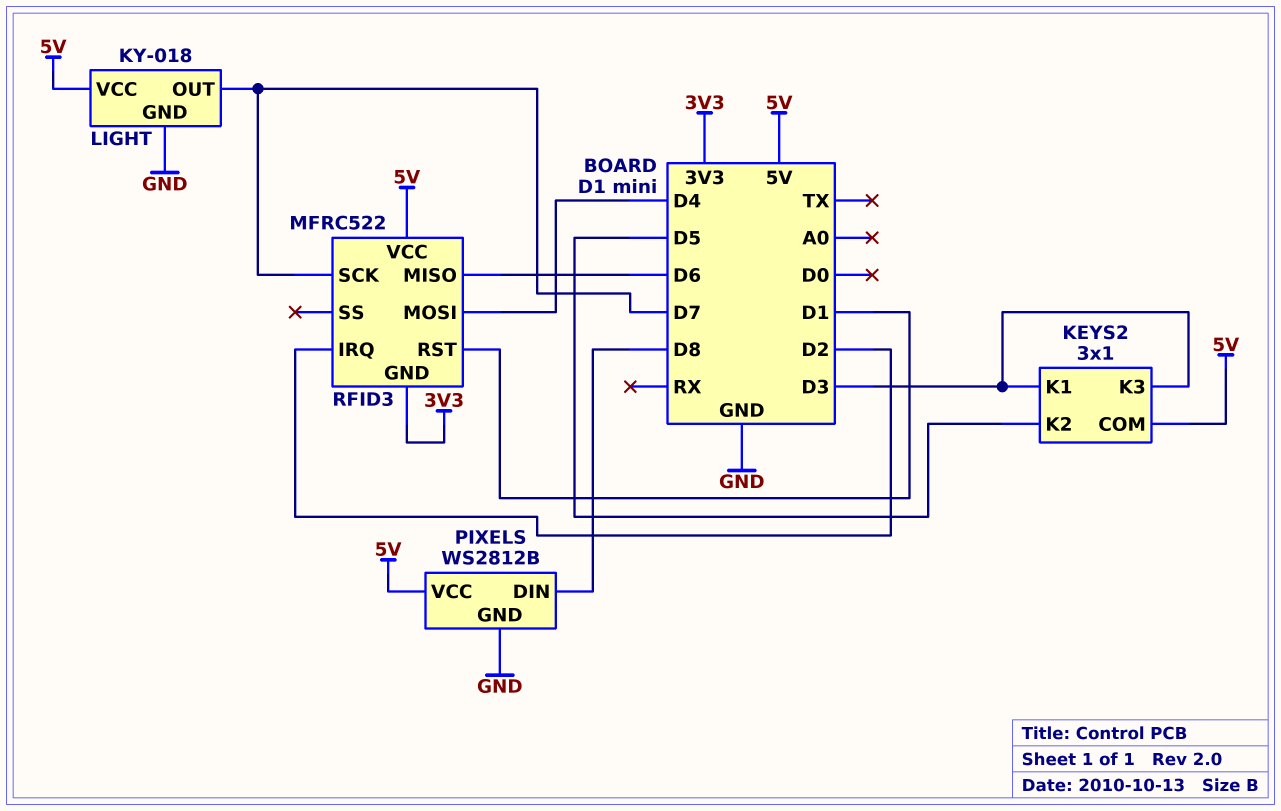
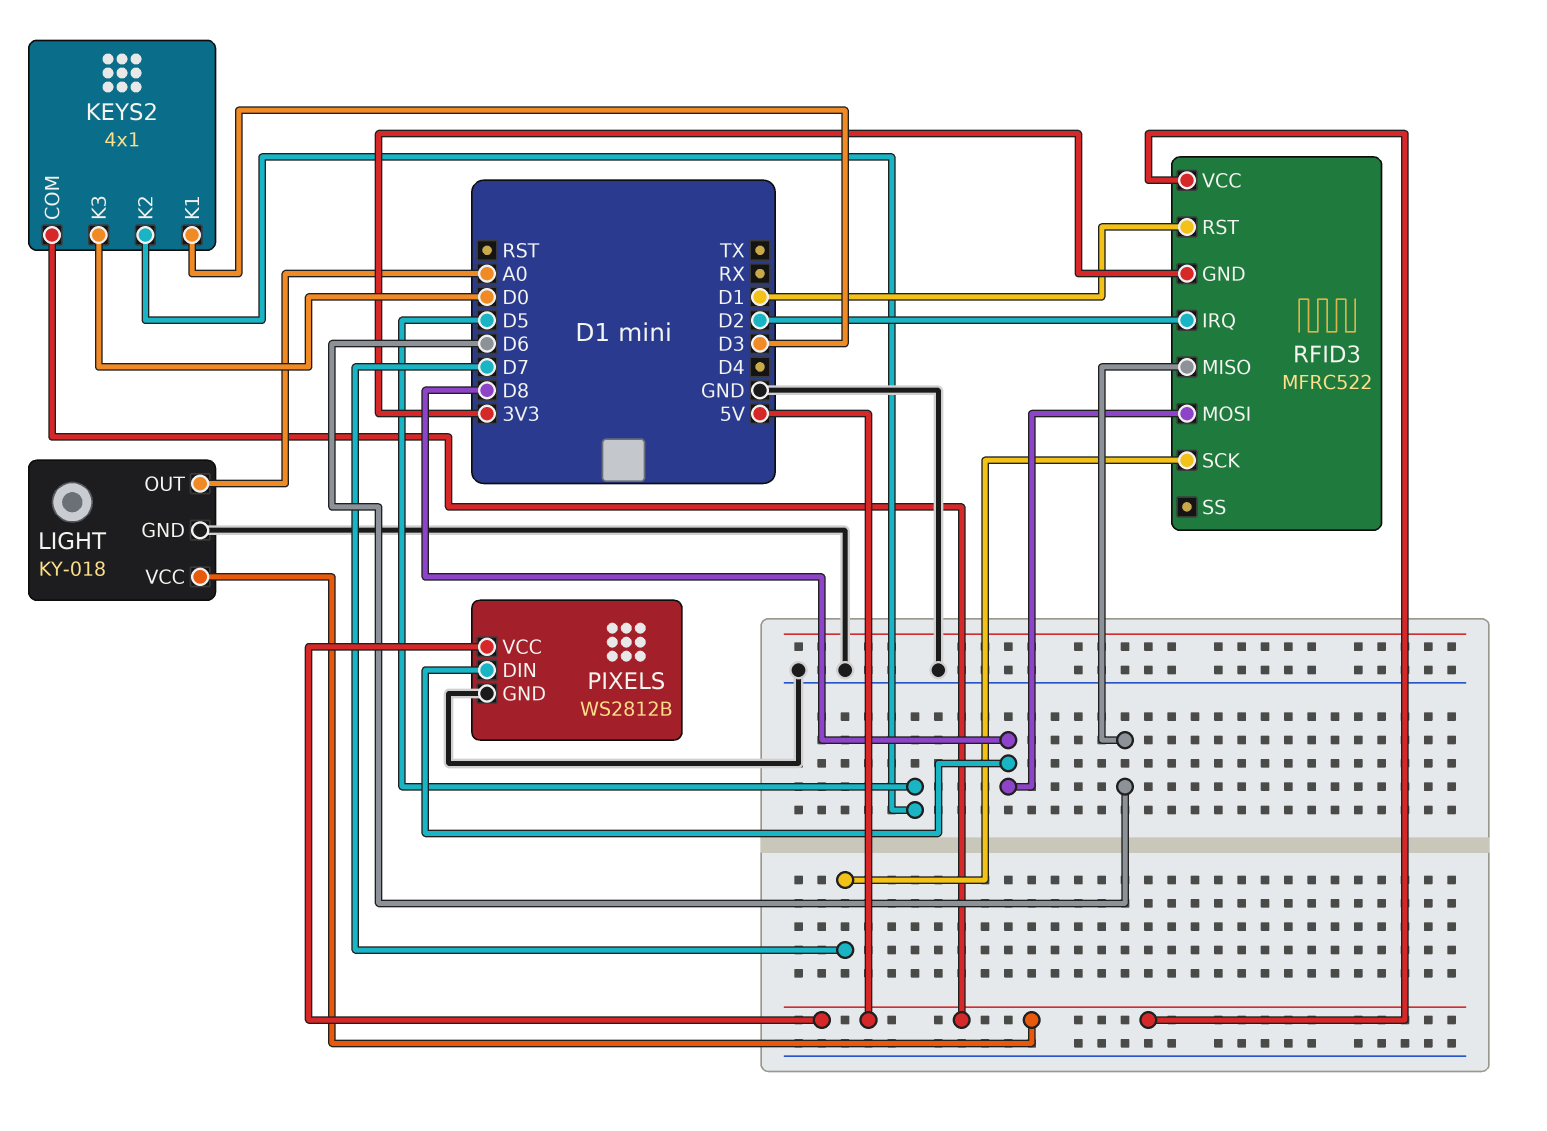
KEYS2: 3x1 -> 4x1
KEYS2 pin K3: D3 -> D0
LIGHT pin OUT: D7 -> A0
RFID3 pin MOSI: D4 -> D8

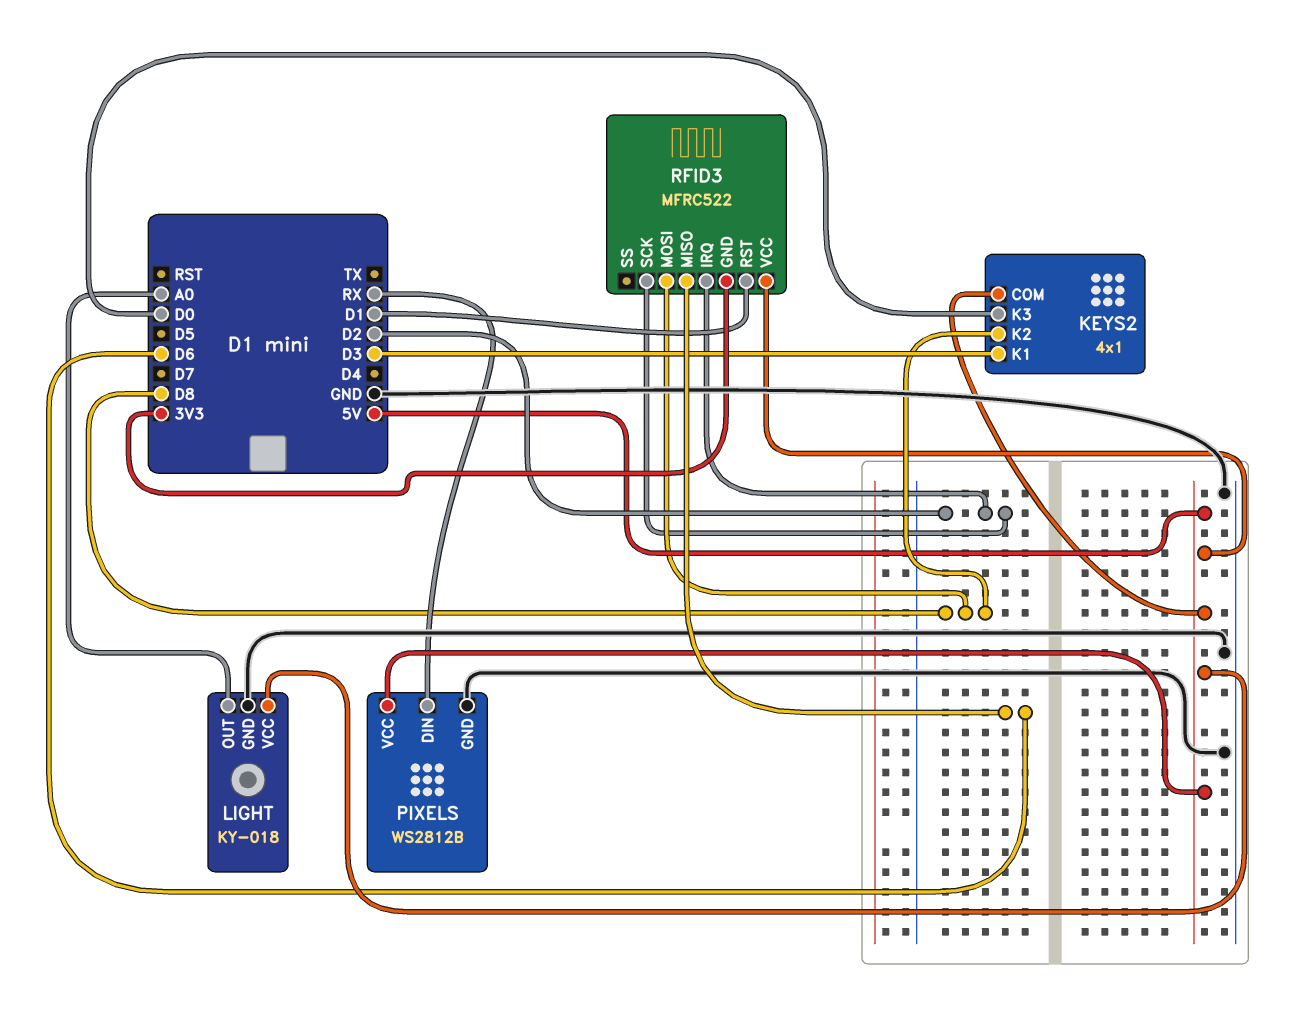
KEYS2 pin K2: D5 -> D8
PIXELS pin DIN: D8 -> RX
RFID3 pin SCK: D7 -> D2

